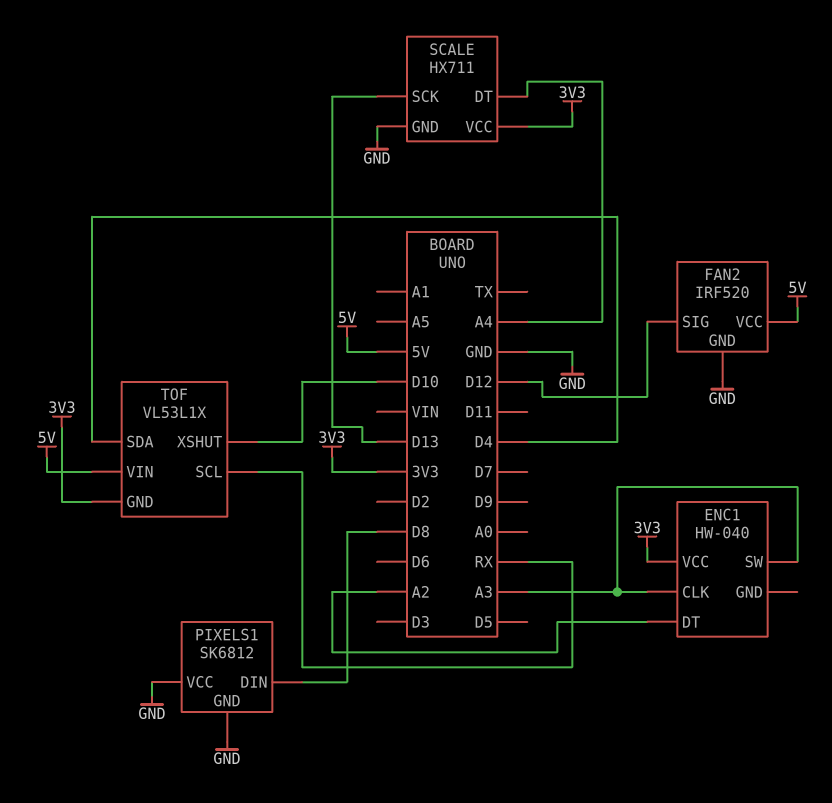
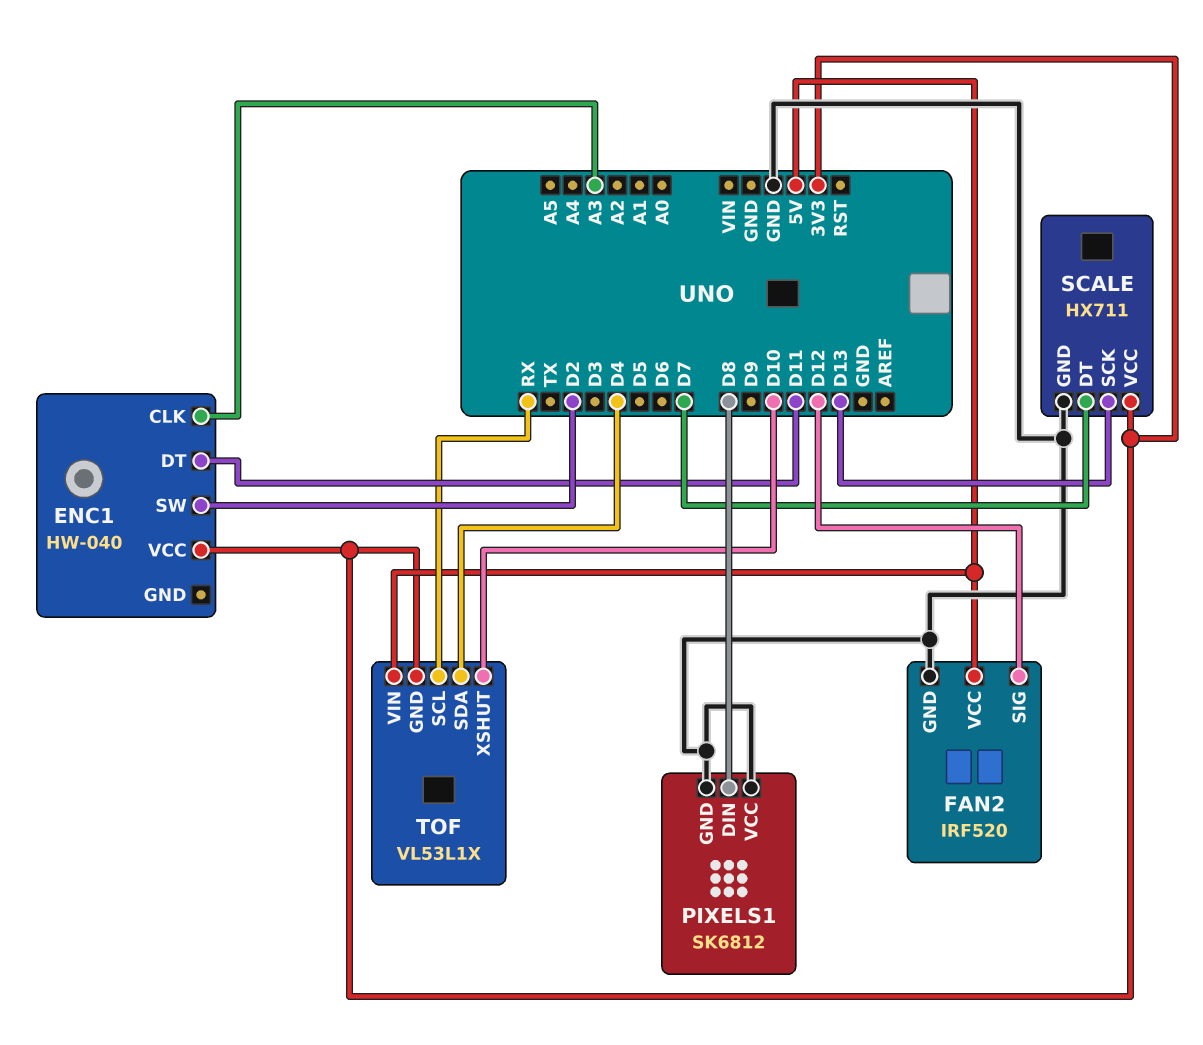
ENC1 pin DT: A2 -> D11
ENC1 pin SW: A3 -> D2
SCALE pin DT: A4 -> D7

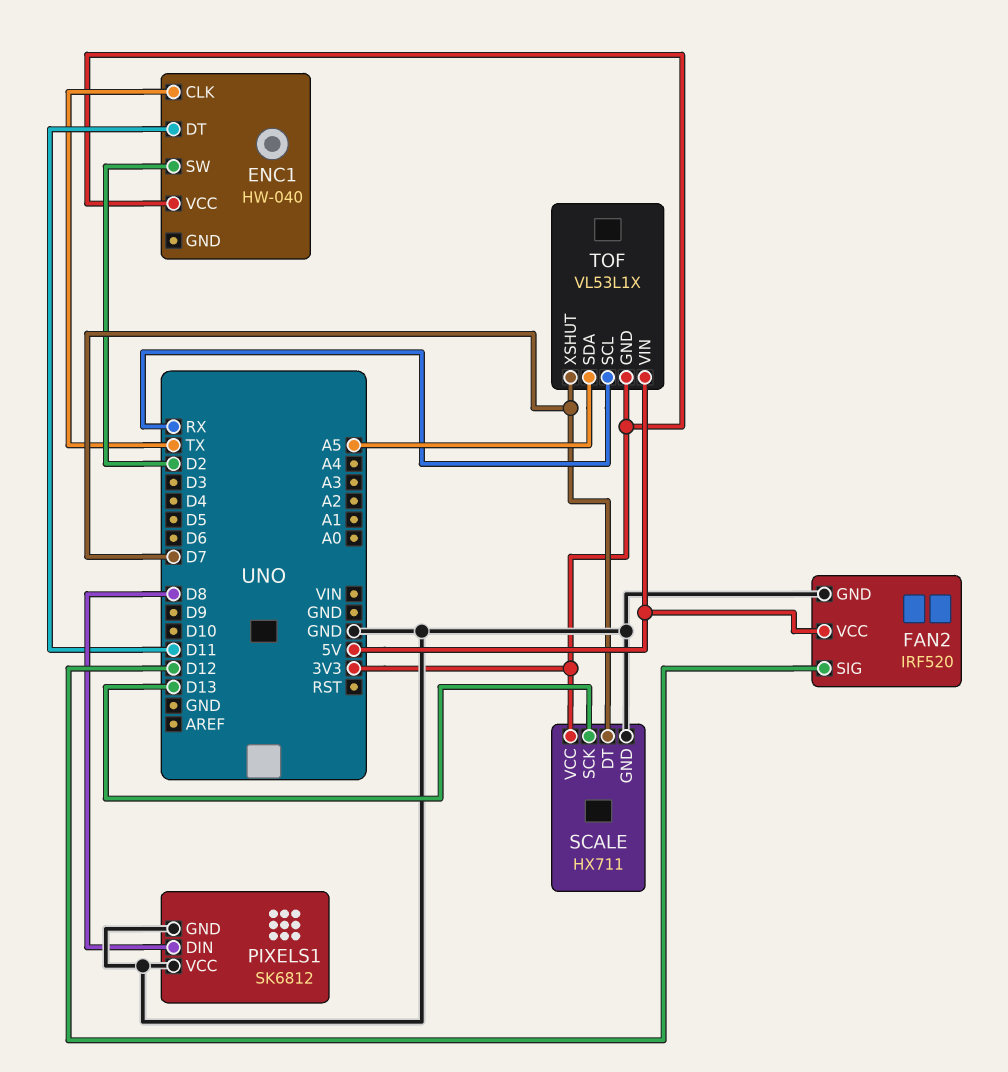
ENC1 pin CLK: A3 -> TX
TOF pin SDA: D4 -> A5
TOF pin XSHUT: D10 -> D7

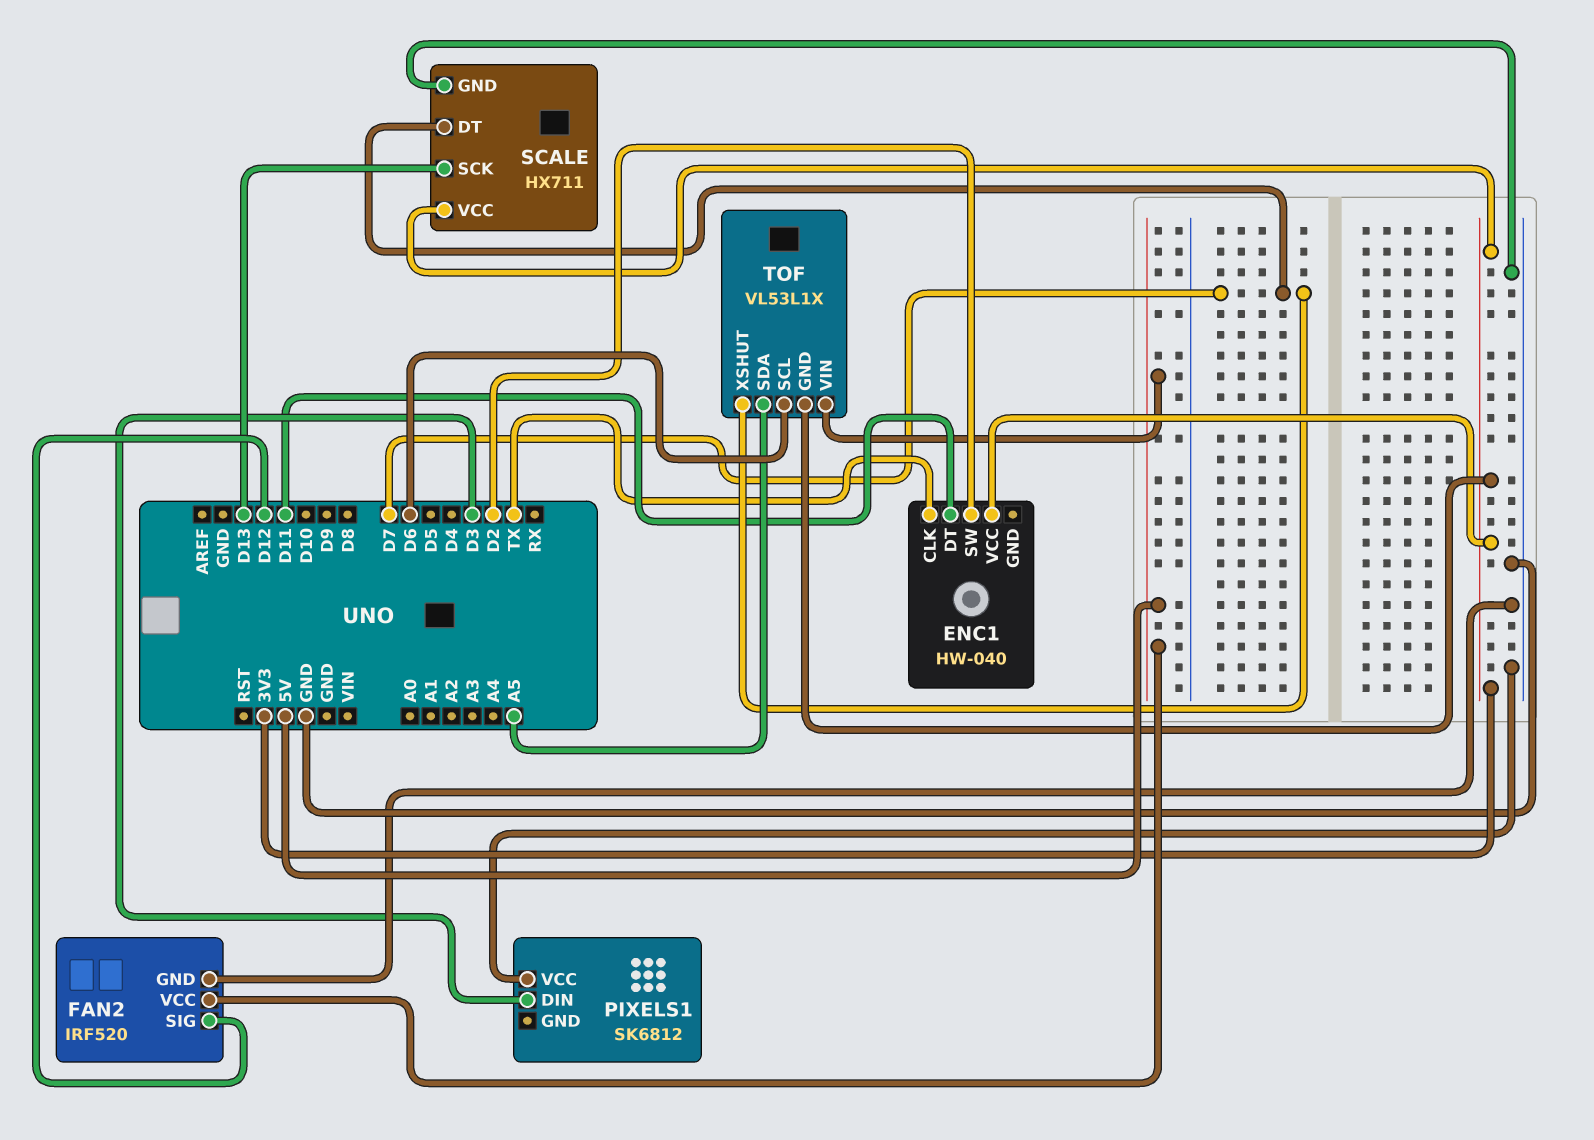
PIXELS1 pin DIN: D8 -> D3
PIXELS1 pin GND: GND -> none
TOF pin SCL: RX -> D6

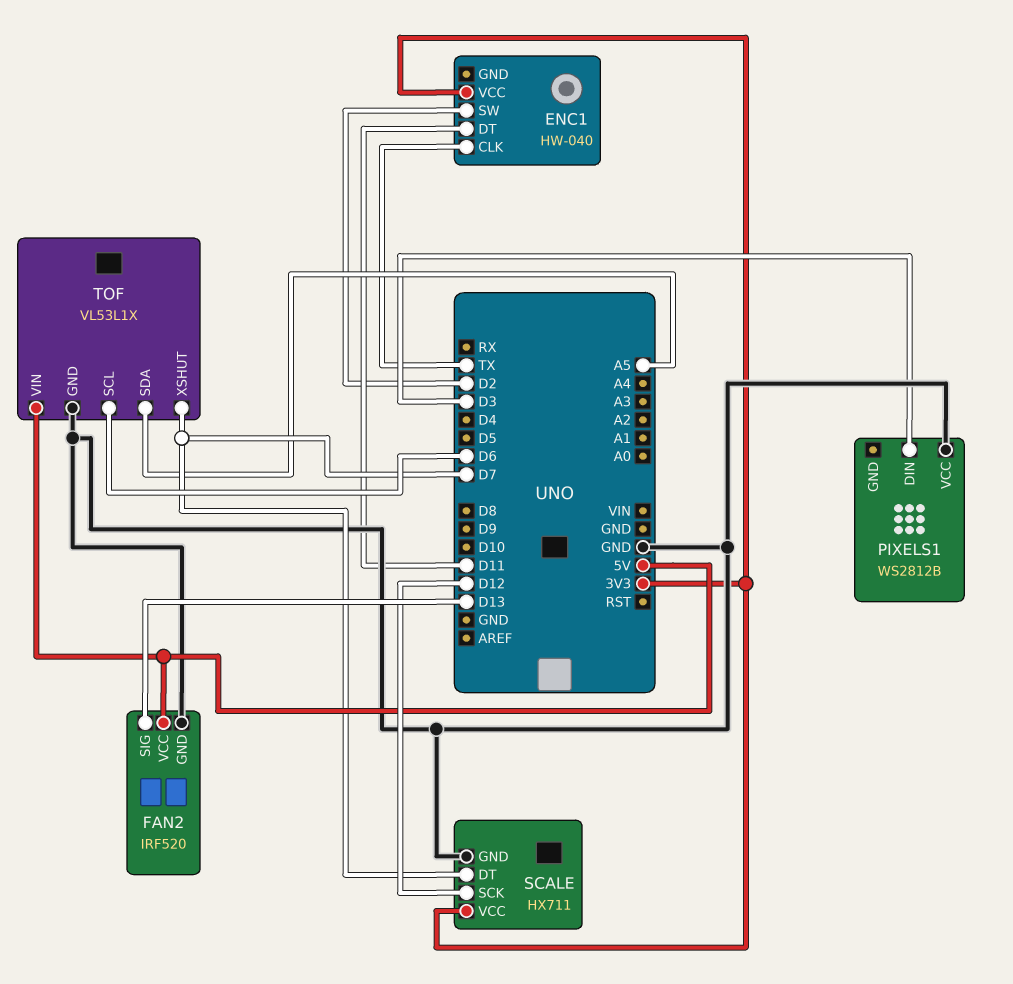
FAN2 pin SIG: D12 -> D13
PIXELS1: SK6812 -> WS2812B
SCALE pin SCK: D13 -> D12
TOF pin GND: 3V3 -> GND

